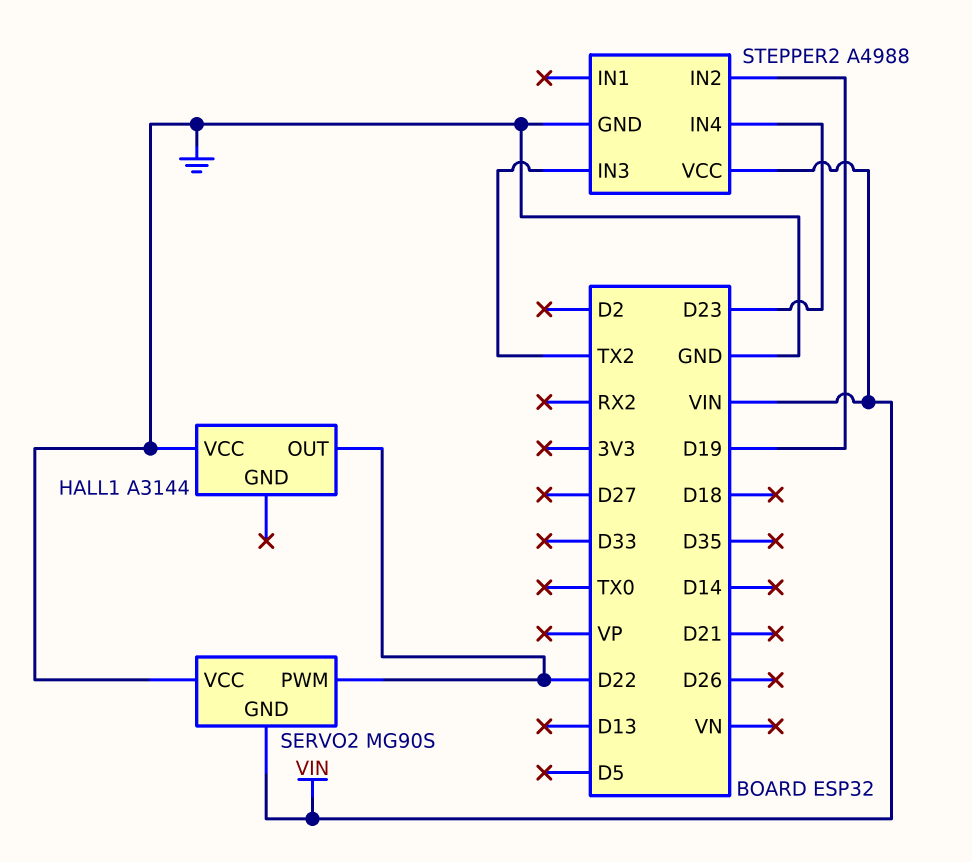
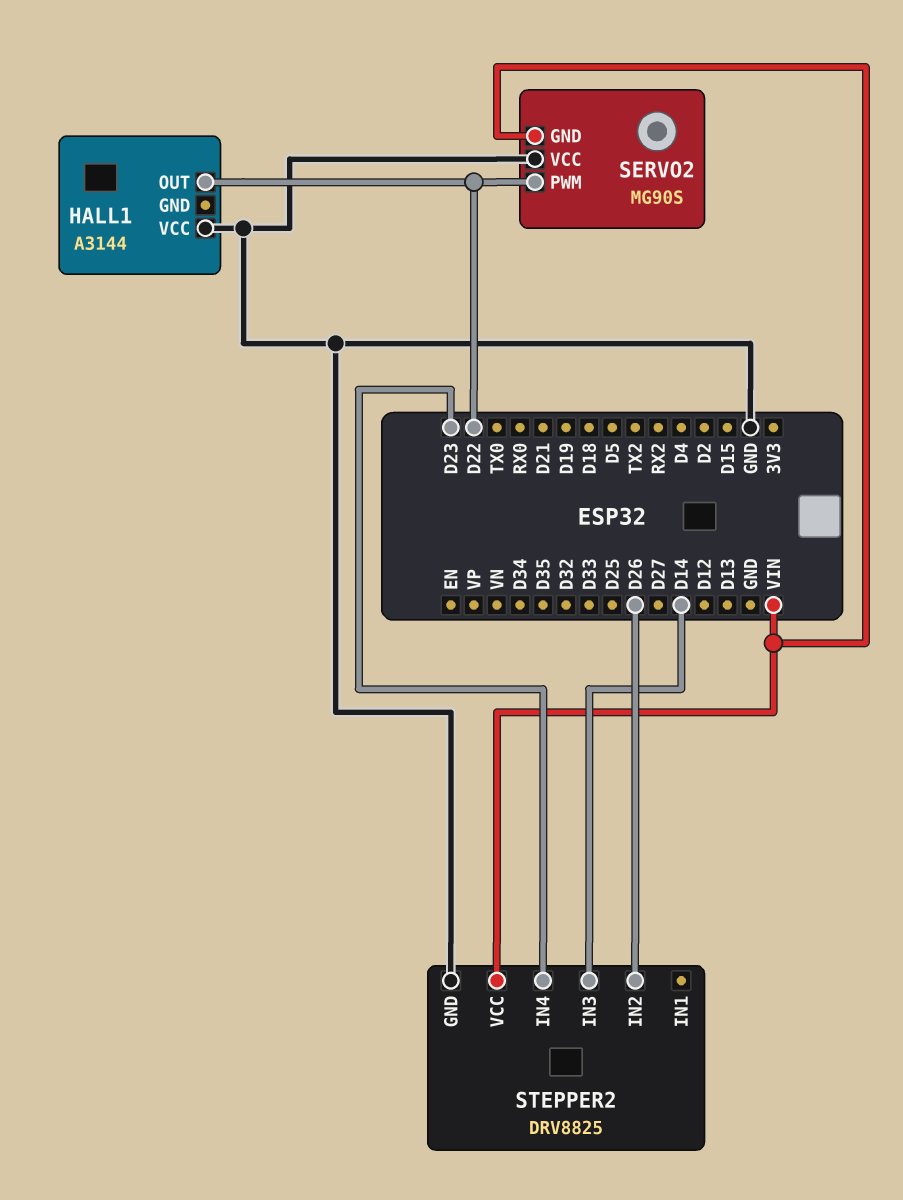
STEPPER2: A4988 -> DRV8825
STEPPER2 pin IN2: D19 -> D26
STEPPER2 pin IN3: TX2 -> D14

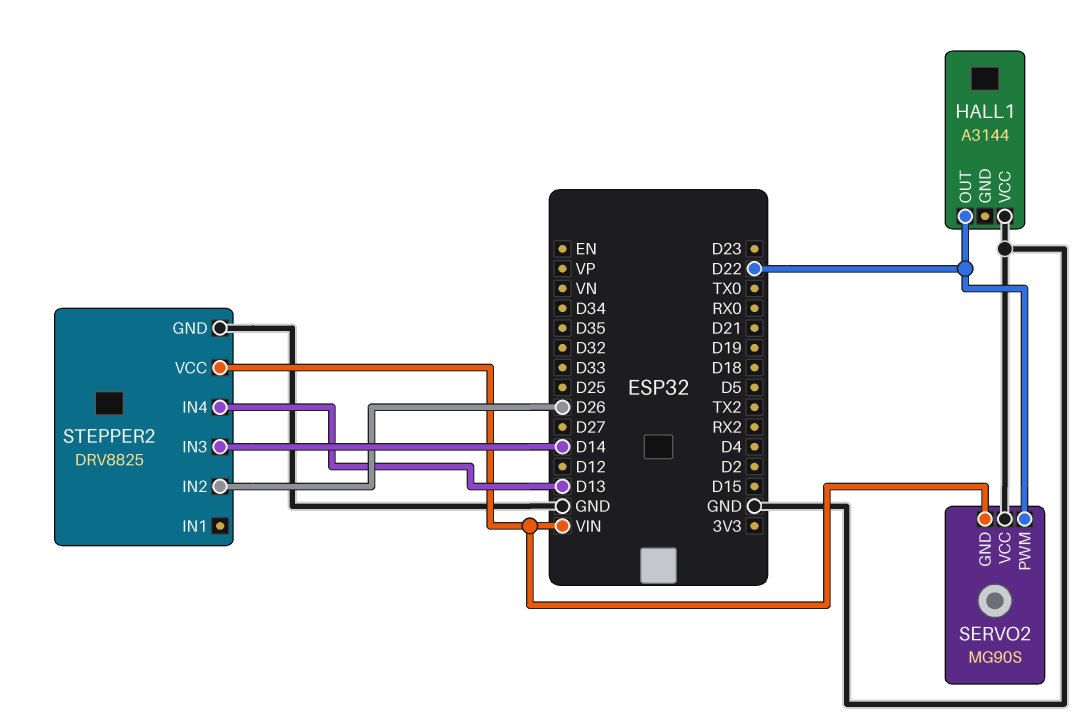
STEPPER2 pin IN4: D23 -> D13

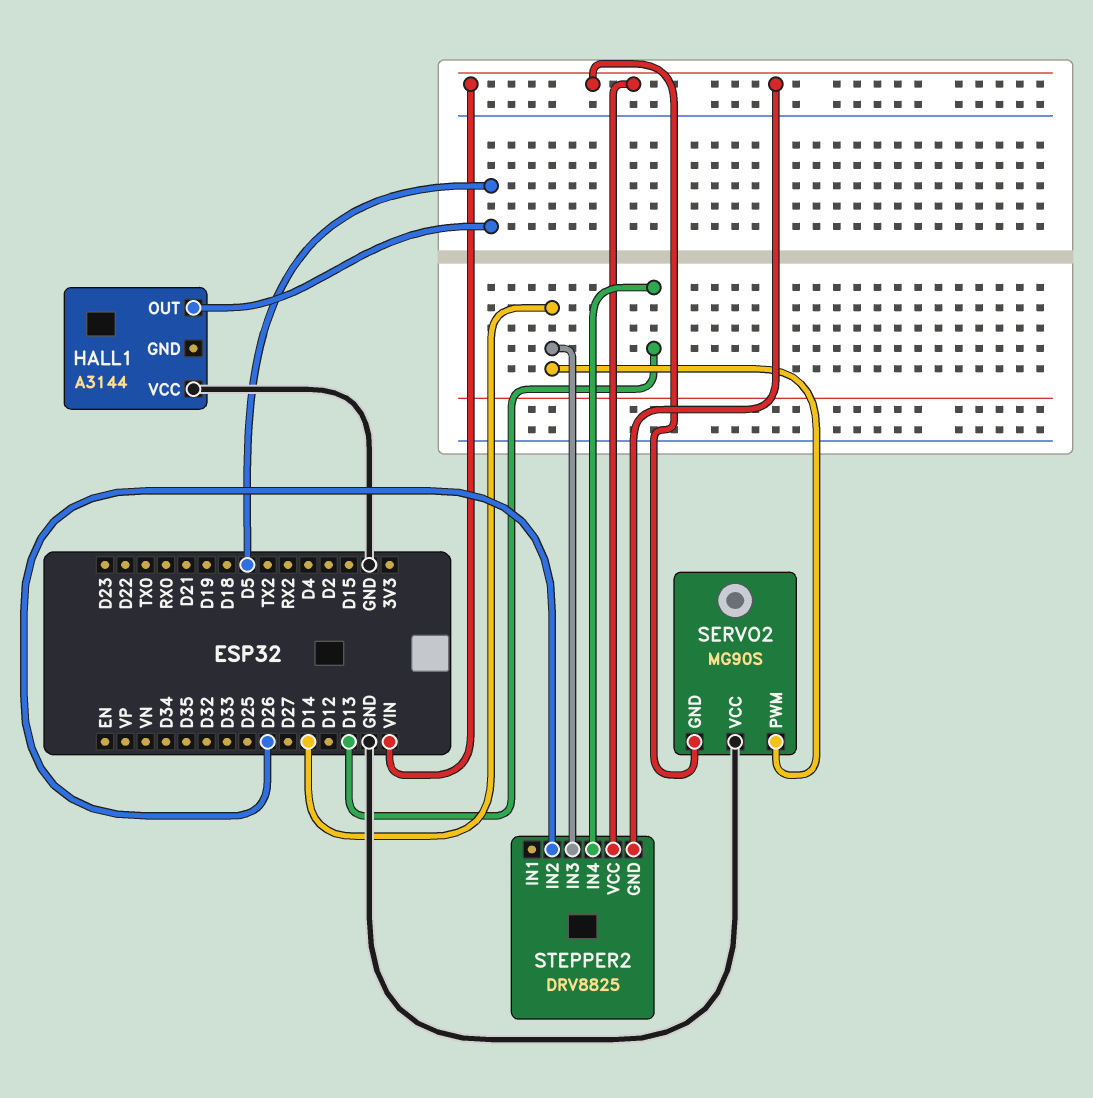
HALL1 pin OUT: D22 -> D5
SERVO2 pin PWM: D22 -> D14
STEPPER2 pin GND: GND -> VIN

